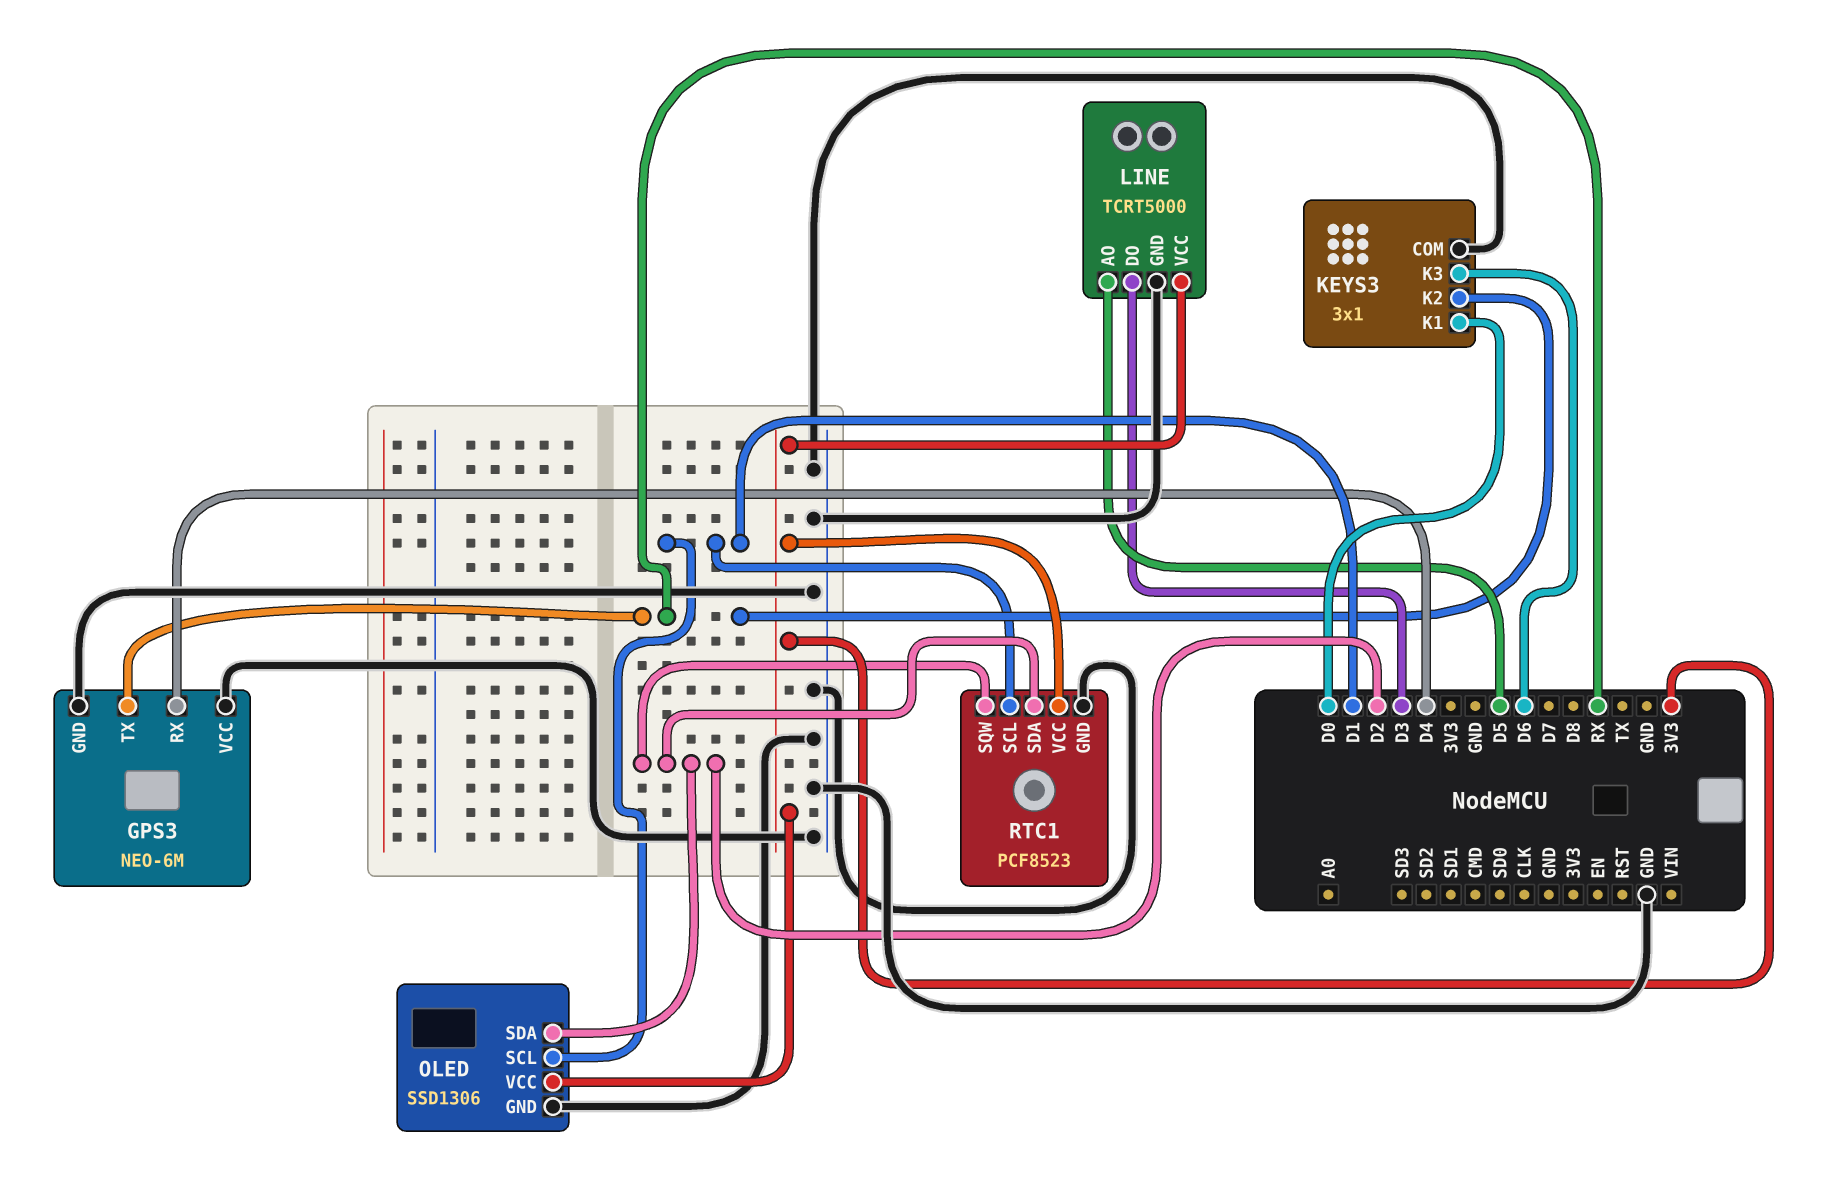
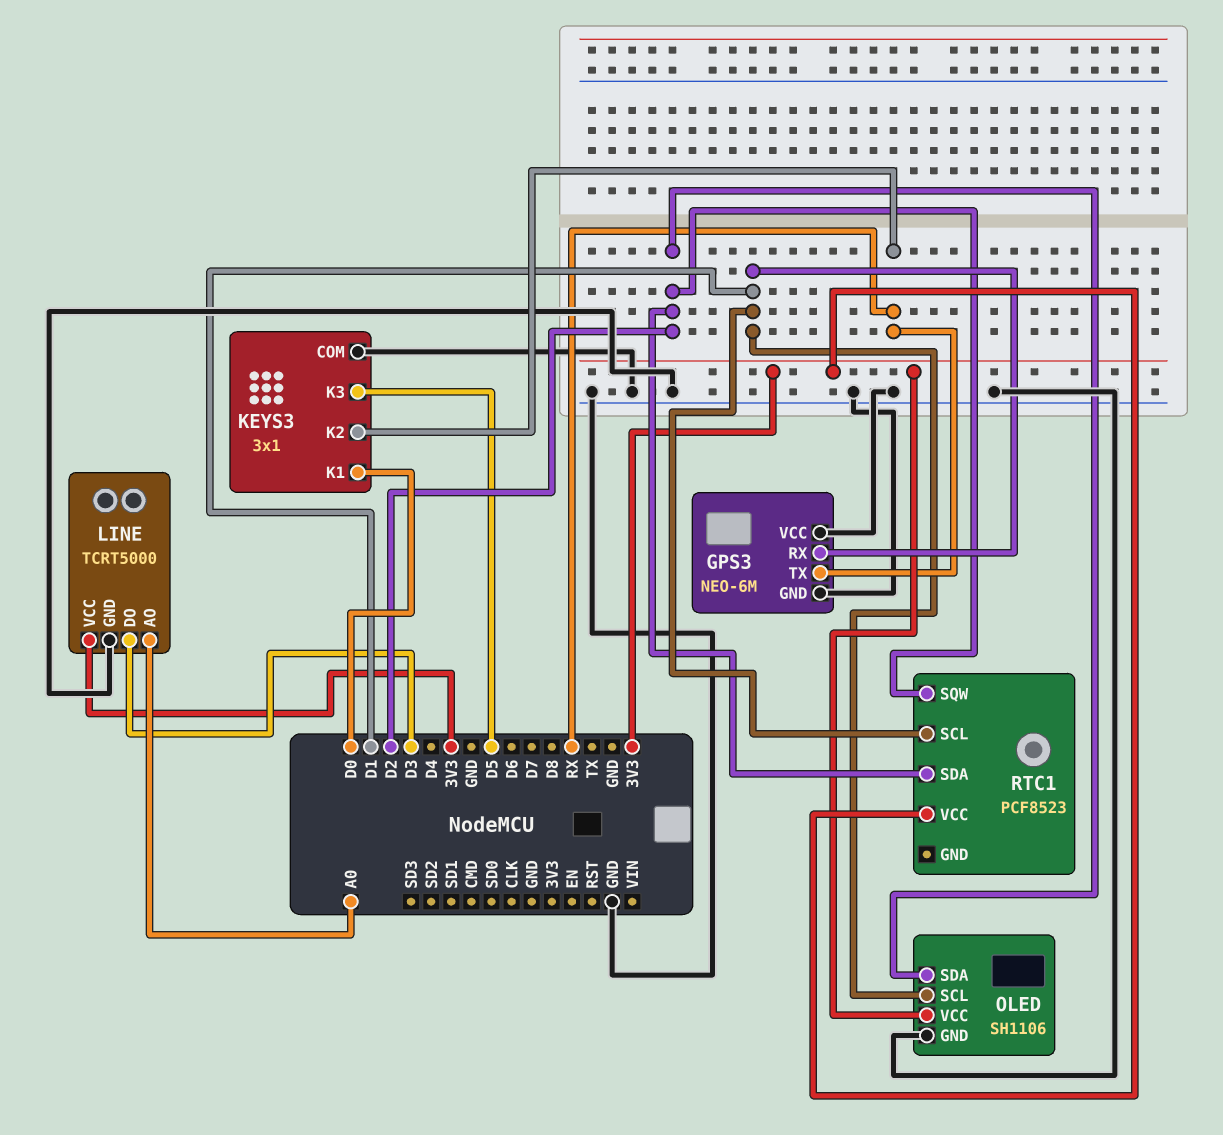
GPS3 pin RX: D4 -> D1
KEYS3 pin K3: D6 -> D5
LINE pin AO: D5 -> A0
OLED: SSD1306 -> SH1106
RTC1 pin GND: GND -> none

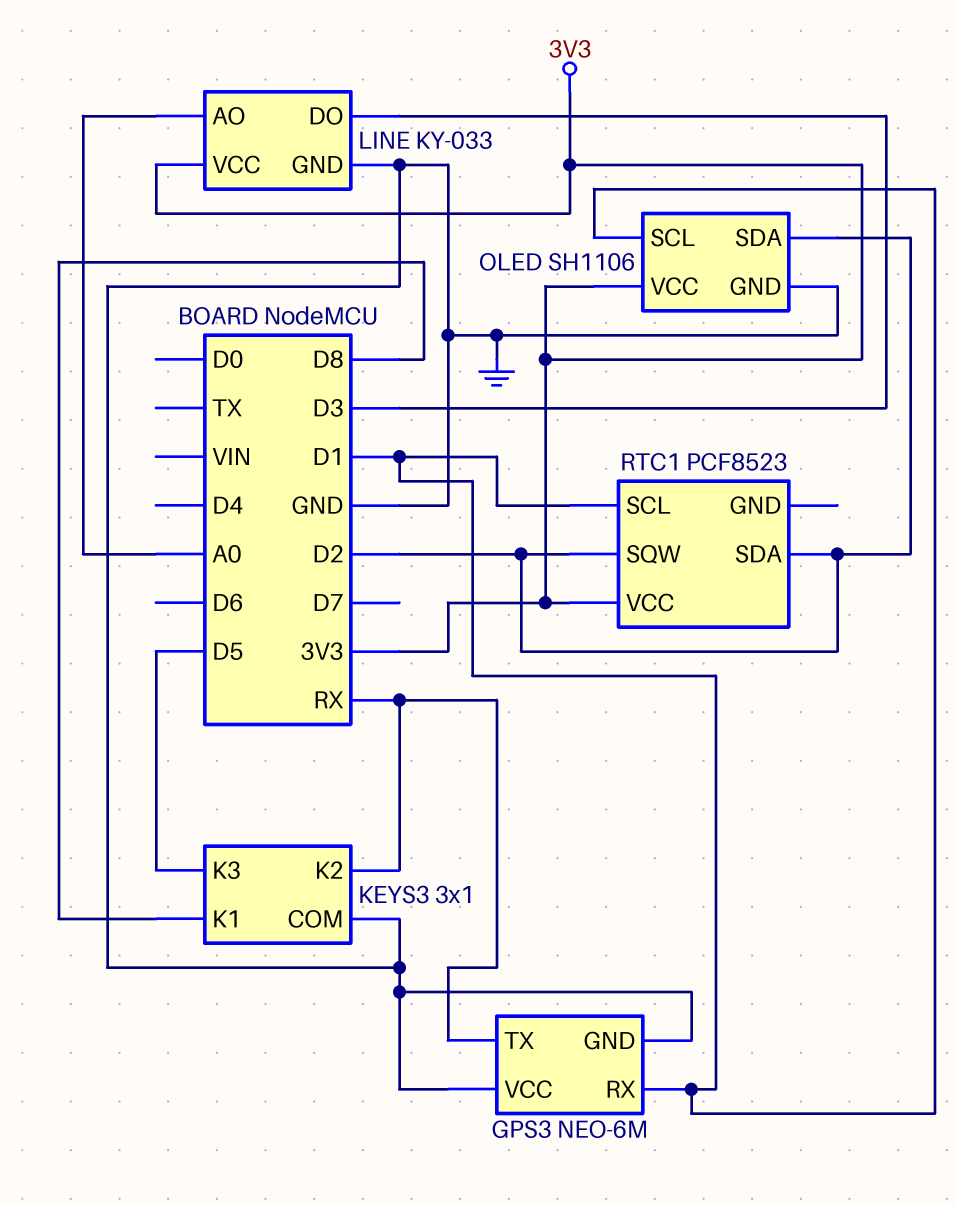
KEYS3 pin K1: D0 -> D8
LINE: TCRT5000 -> KY-033

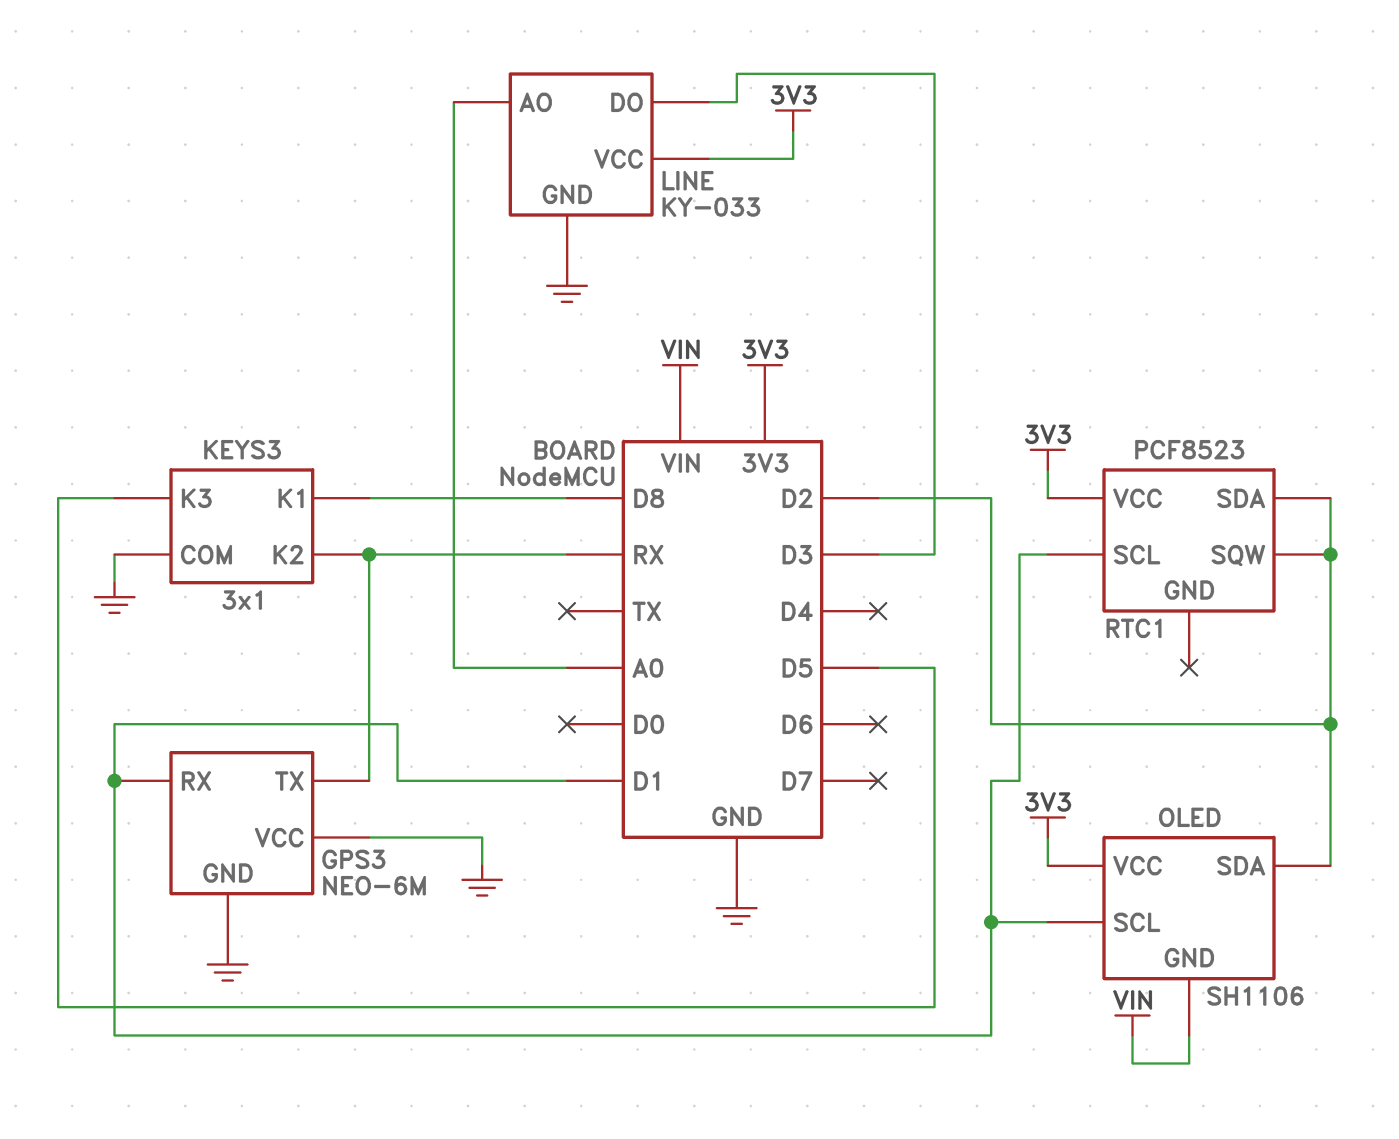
OLED pin GND: GND -> VIN

